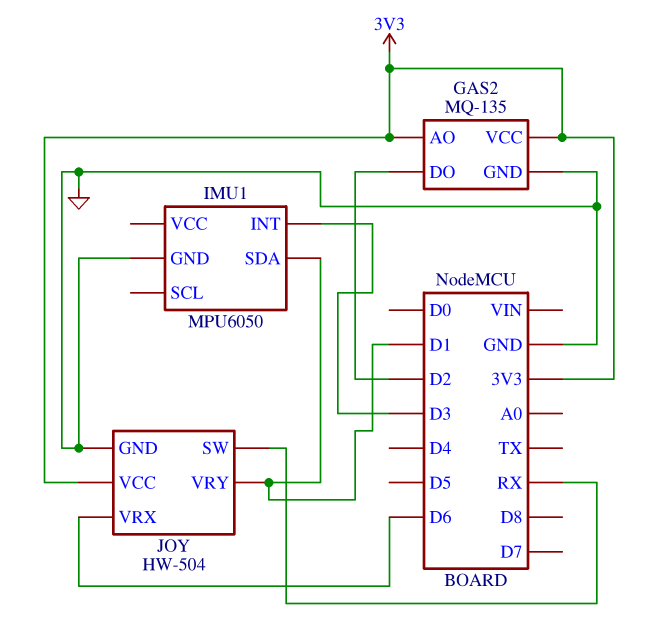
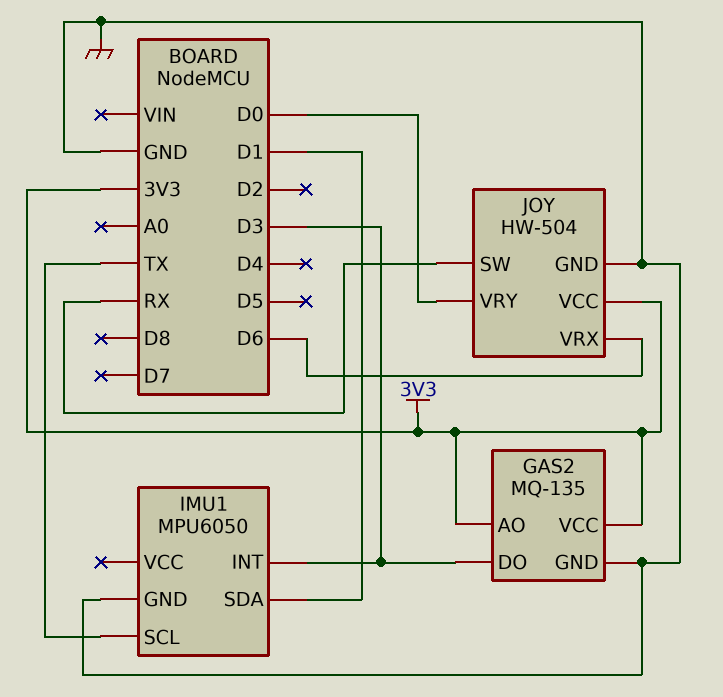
GAS2 pin DO: D2 -> D3
IMU1 pin SCL: none -> TX
JOY pin VRY: D1 -> D0

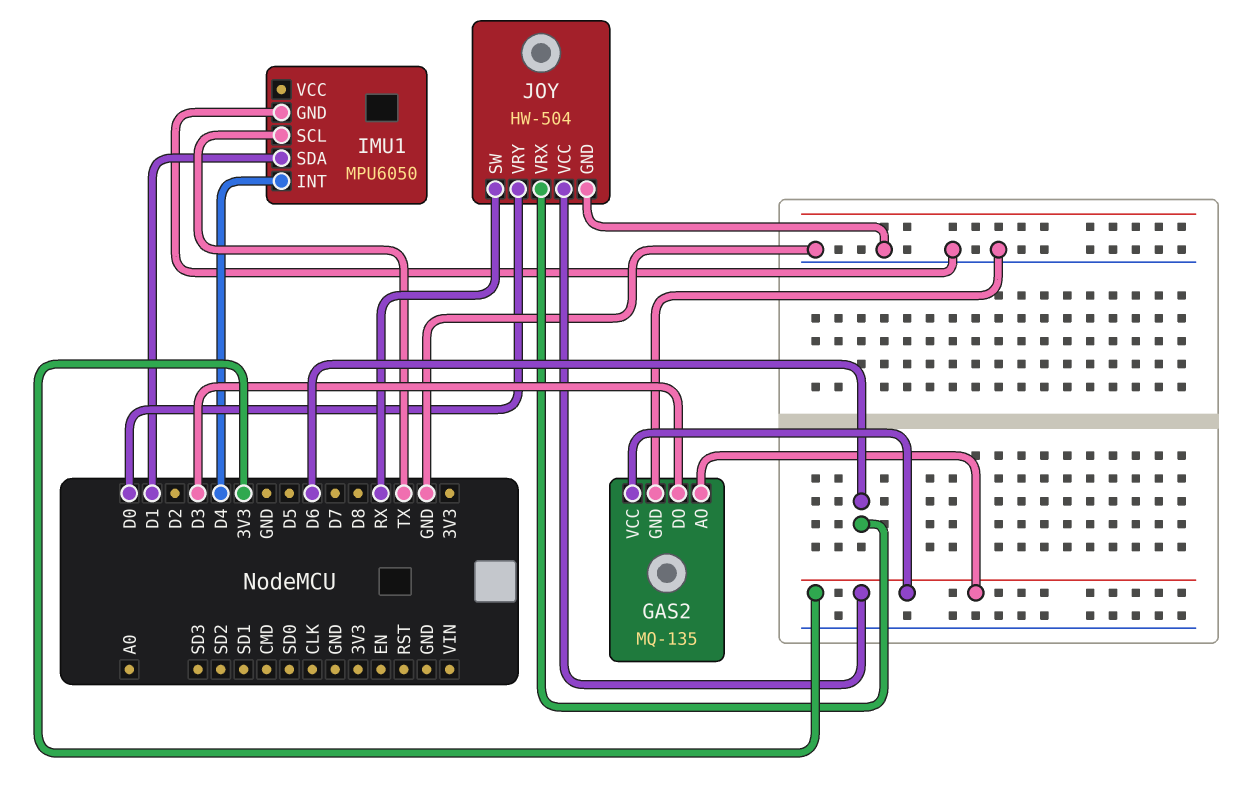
IMU1 pin INT: D3 -> D4

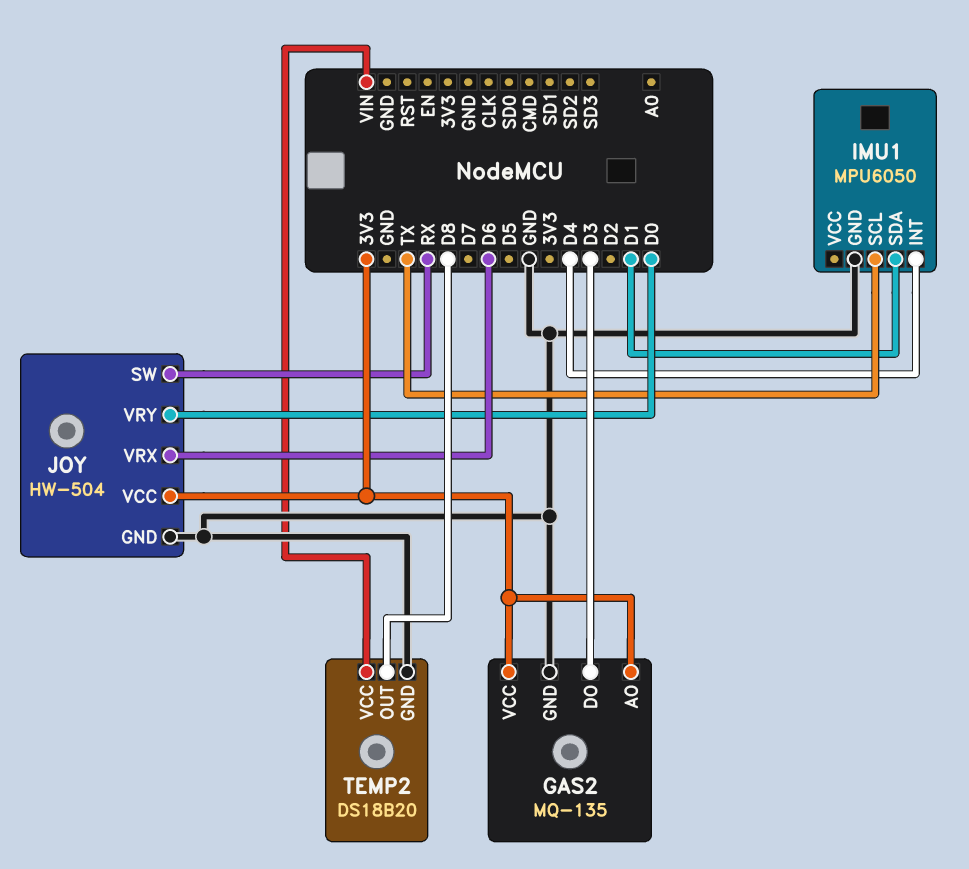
TEMP2: none -> DS18B20
TEMP2 pin GND: none -> GND
TEMP2 pin OUT: none -> D8
TEMP2 pin VCC: none -> VIN

